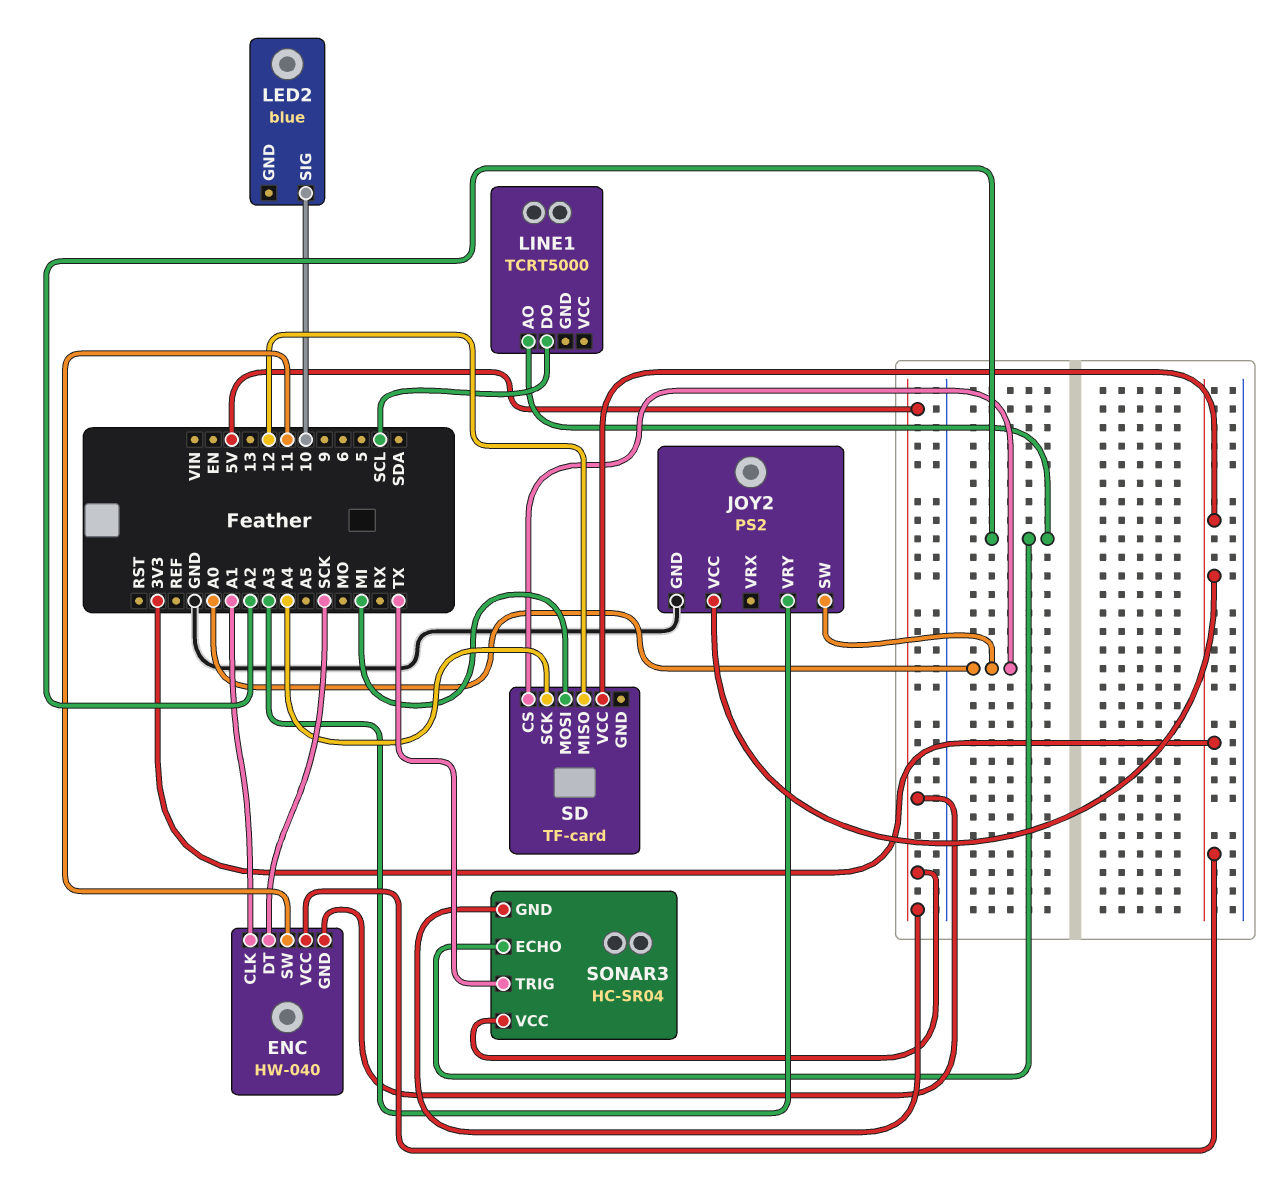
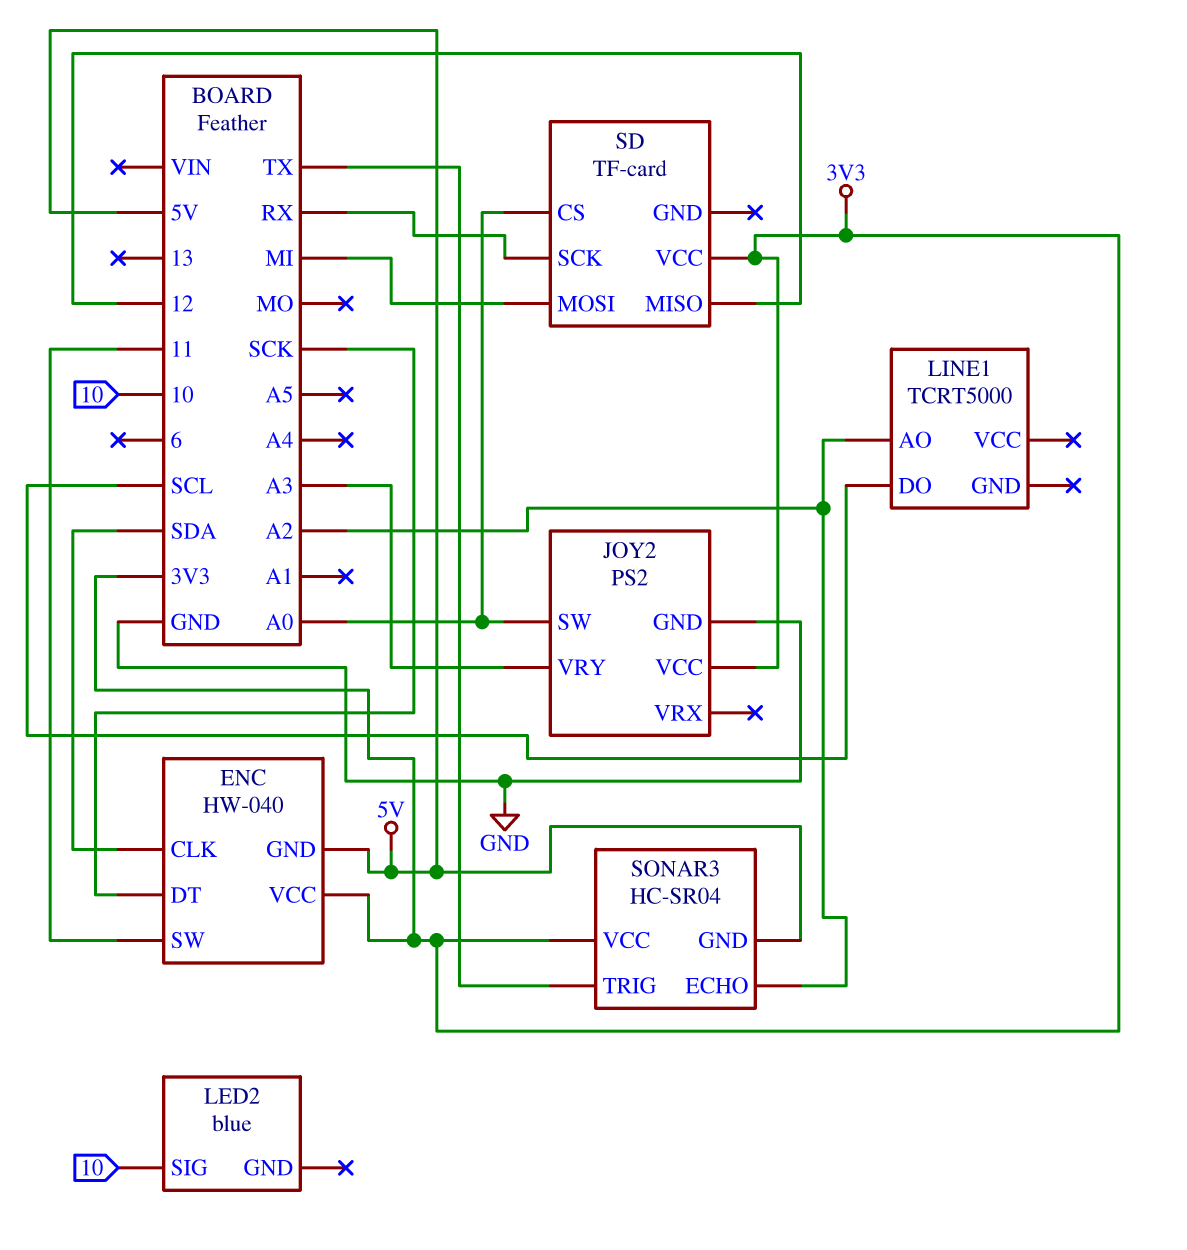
ENC pin CLK: A1 -> SDA
SD pin SCK: A4 -> RX
SONAR3 pin VCC: 5V -> 3V3

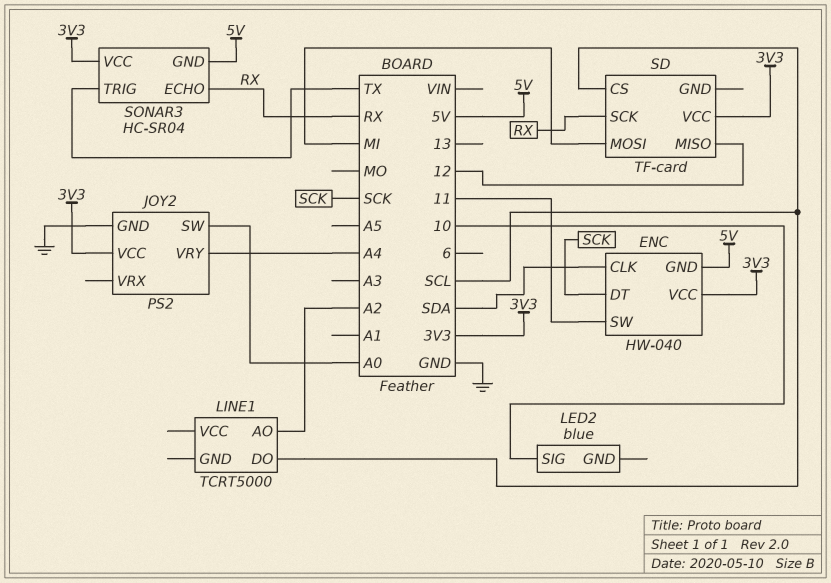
JOY2 pin VRY: A3 -> A4
SD pin CS: A0 -> SCL
SONAR3 pin ECHO: A2 -> RX

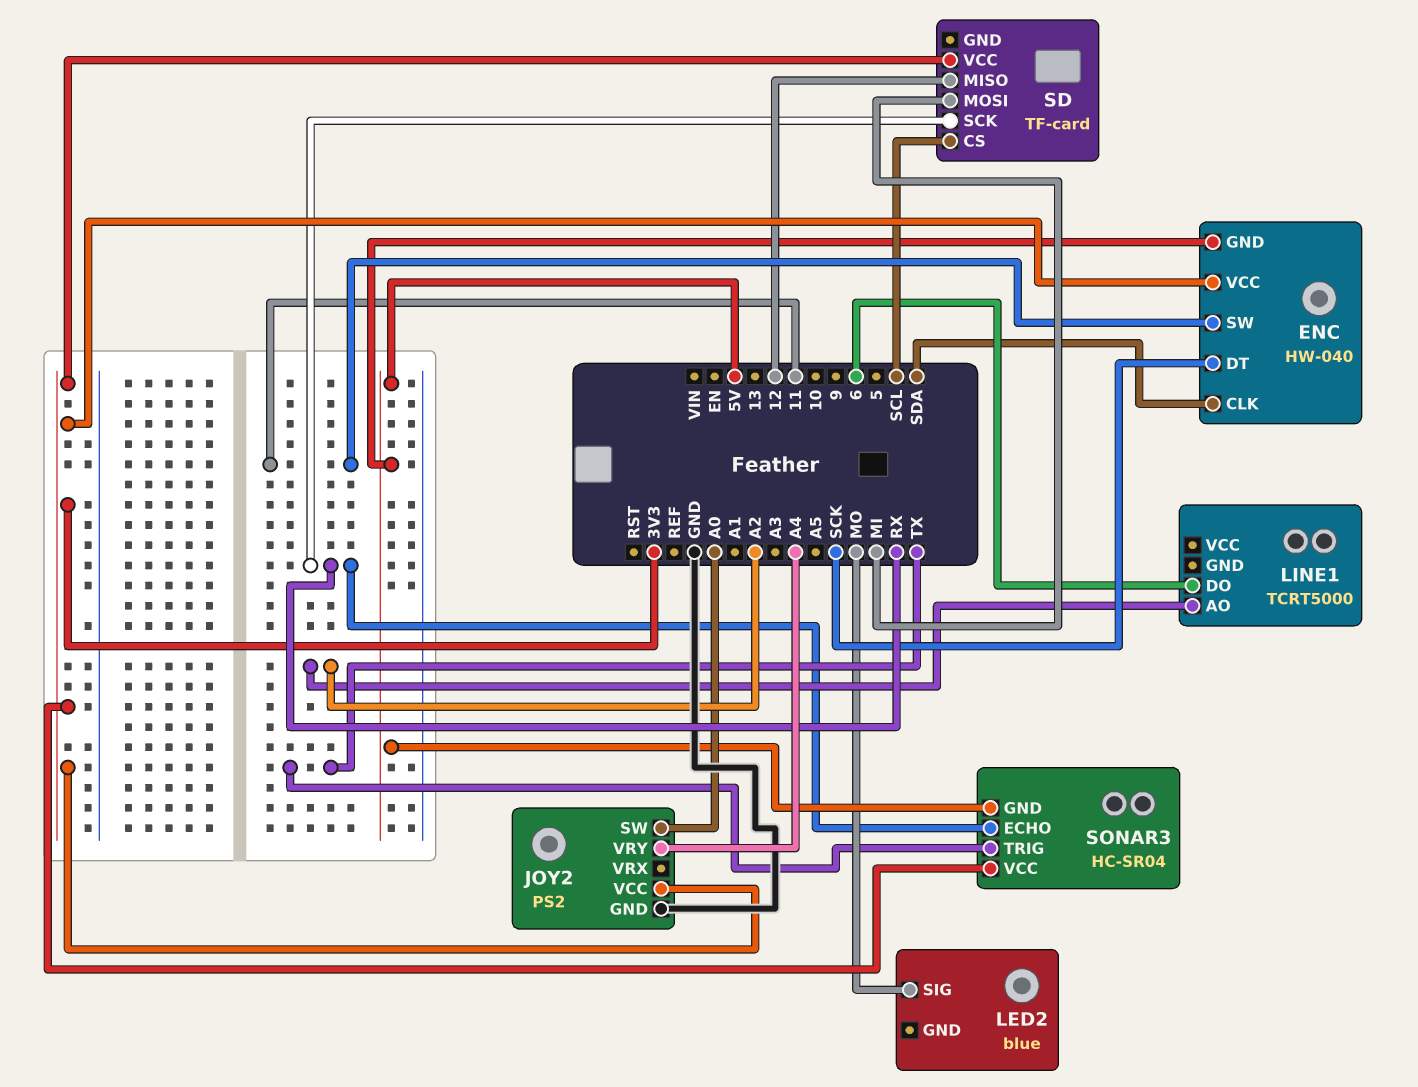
LED2 pin SIG: 10 -> MO
LINE1 pin DO: SCL -> 6

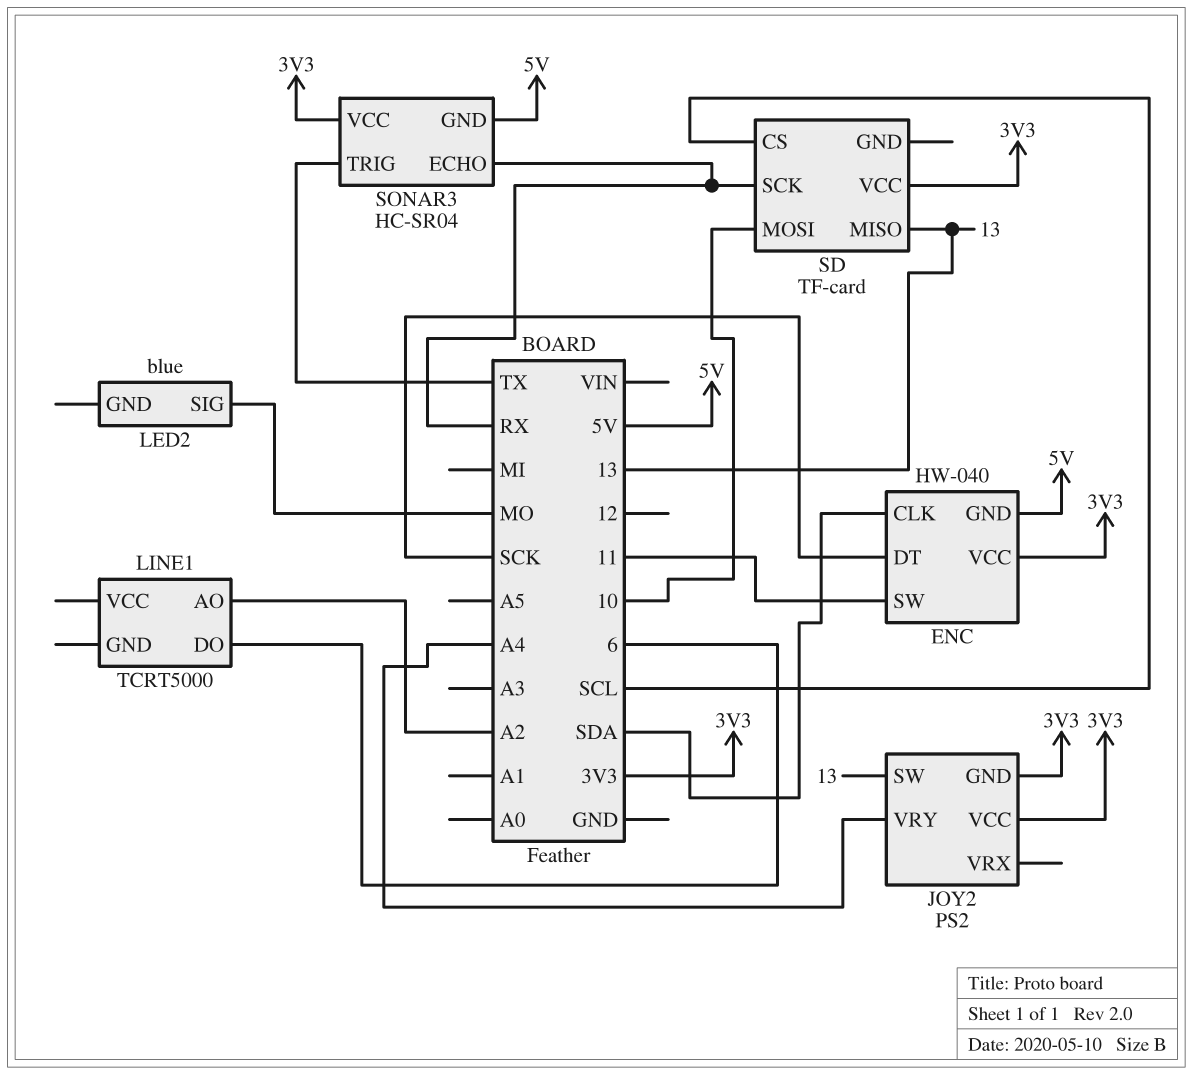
JOY2 pin GND: GND -> 3V3
JOY2 pin SW: A0 -> 13
SD pin MISO: 12 -> 13
SD pin MOSI: MI -> 10

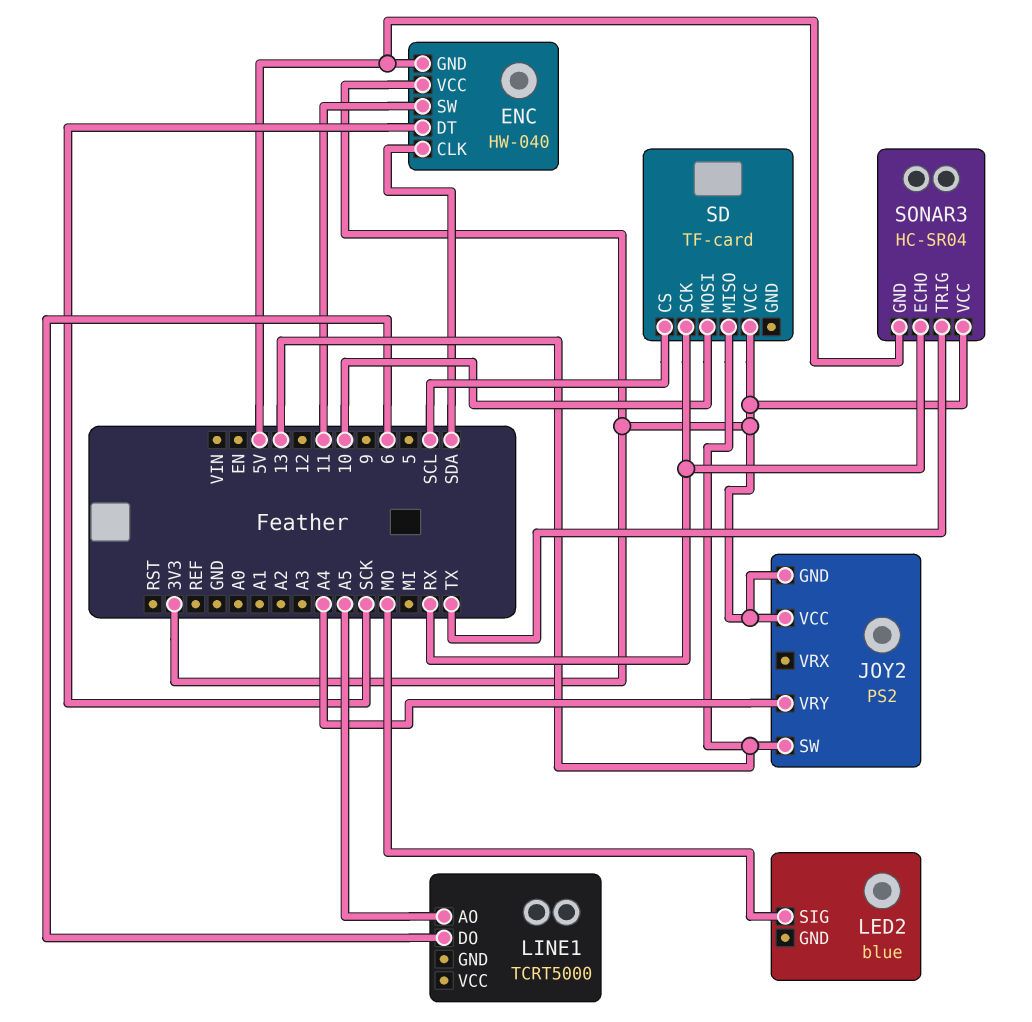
LINE1 pin AO: A2 -> A5

